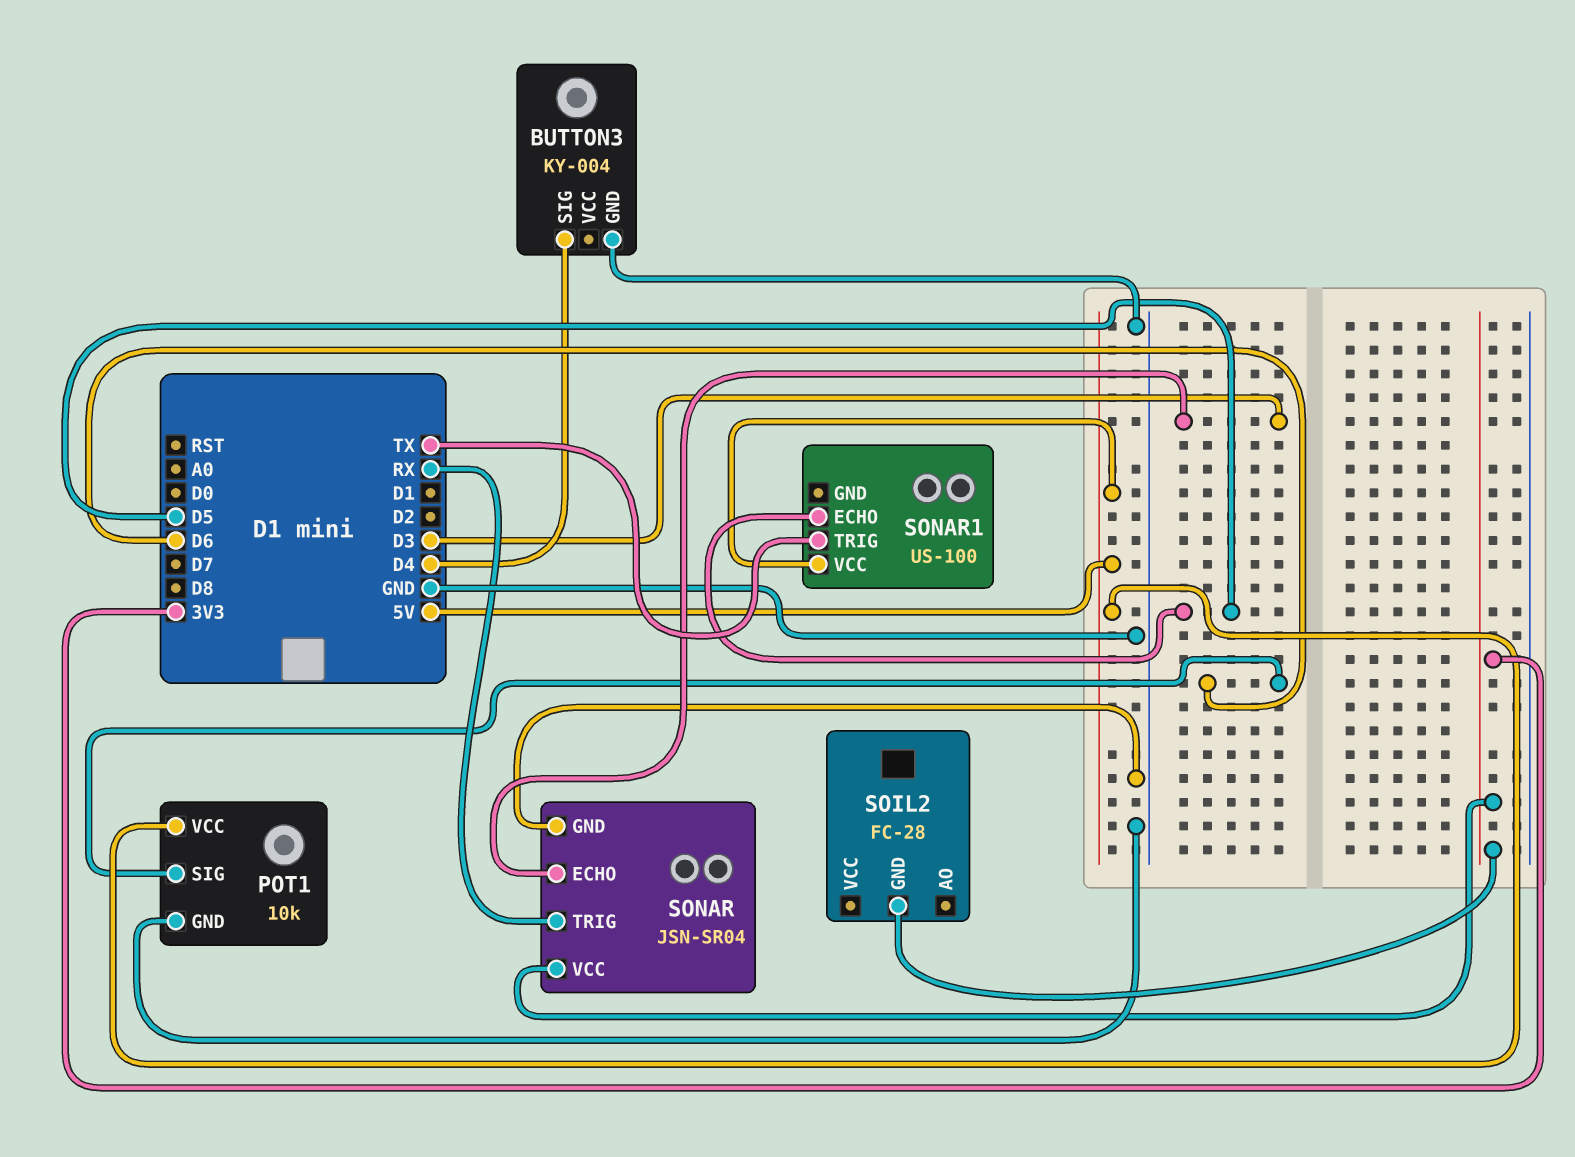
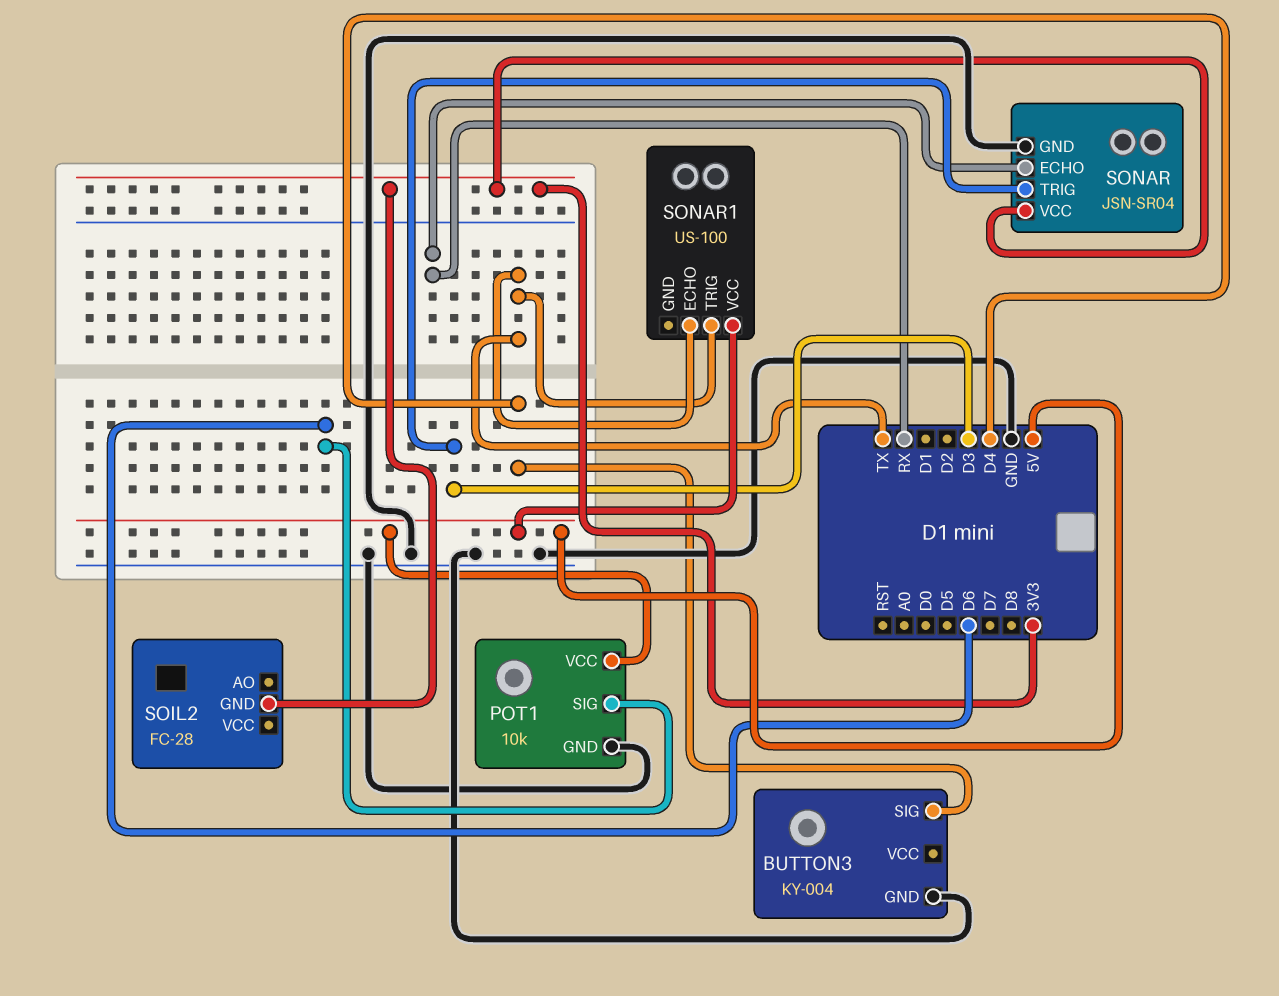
SONAR pin ECHO: D3 -> RX
SONAR pin TRIG: RX -> D3
SONAR1 pin ECHO: D5 -> TX

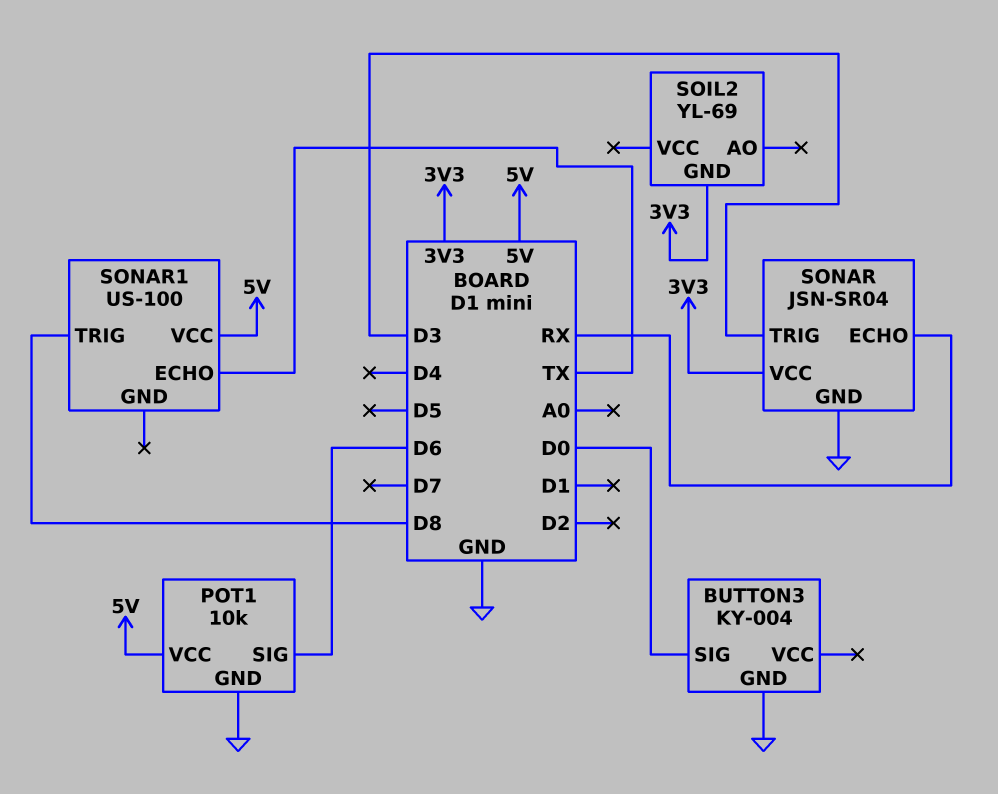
BUTTON3 pin SIG: D4 -> D0
SOIL2: FC-28 -> YL-69
SONAR1 pin TRIG: TX -> D8

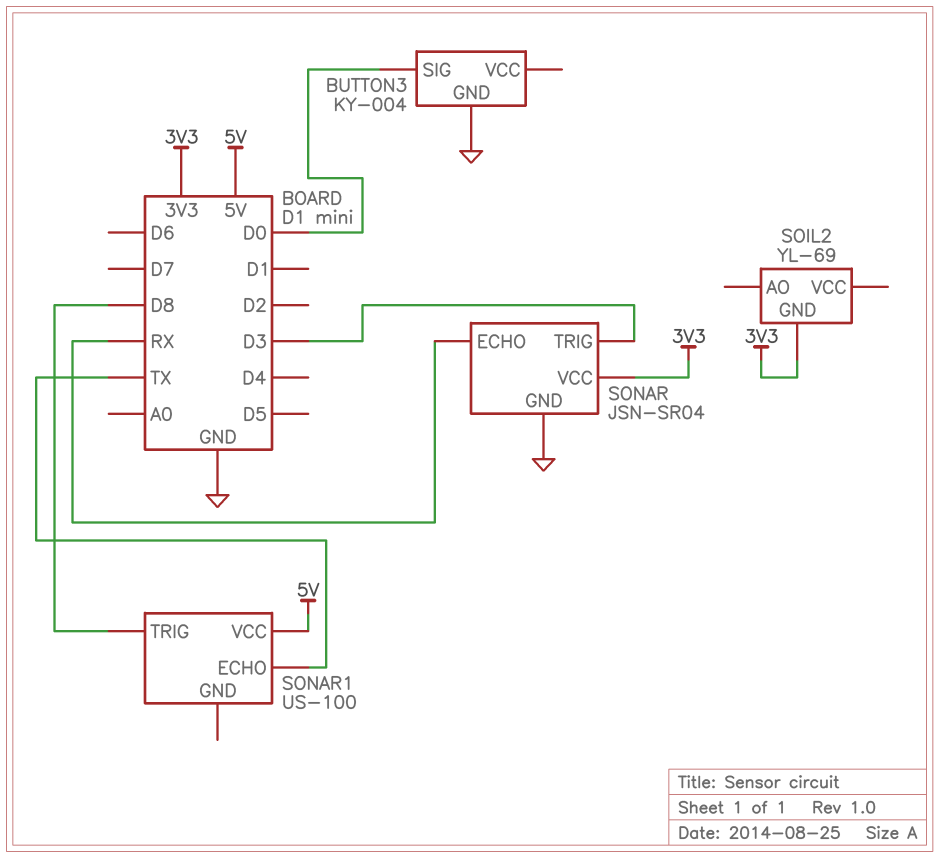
POT1: 10k -> none
POT1 pin GND: GND -> none
POT1 pin SIG: D6 -> none
POT1 pin VCC: 5V -> none

